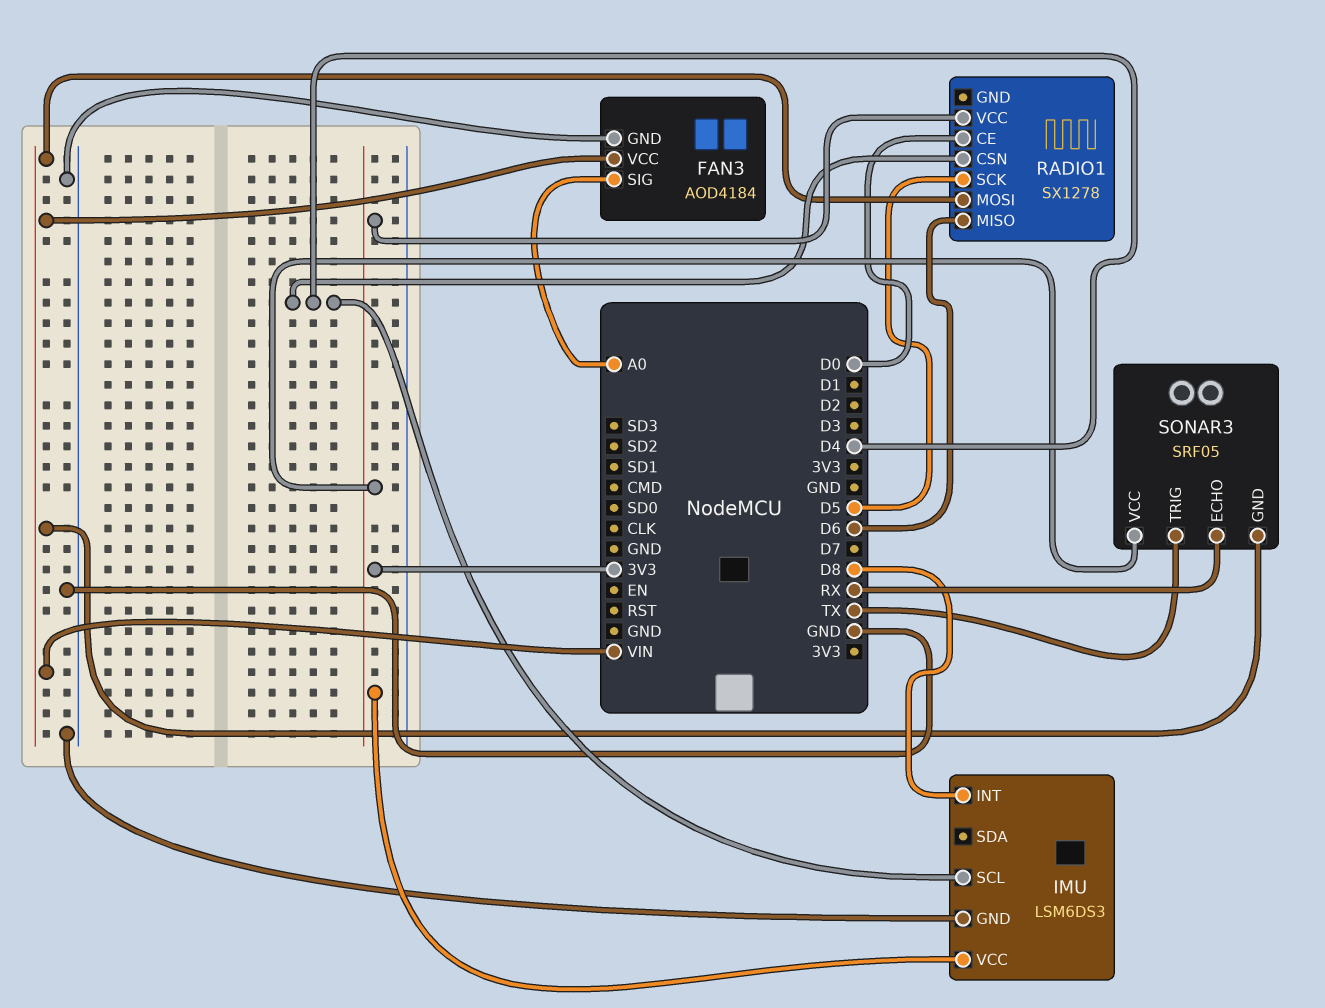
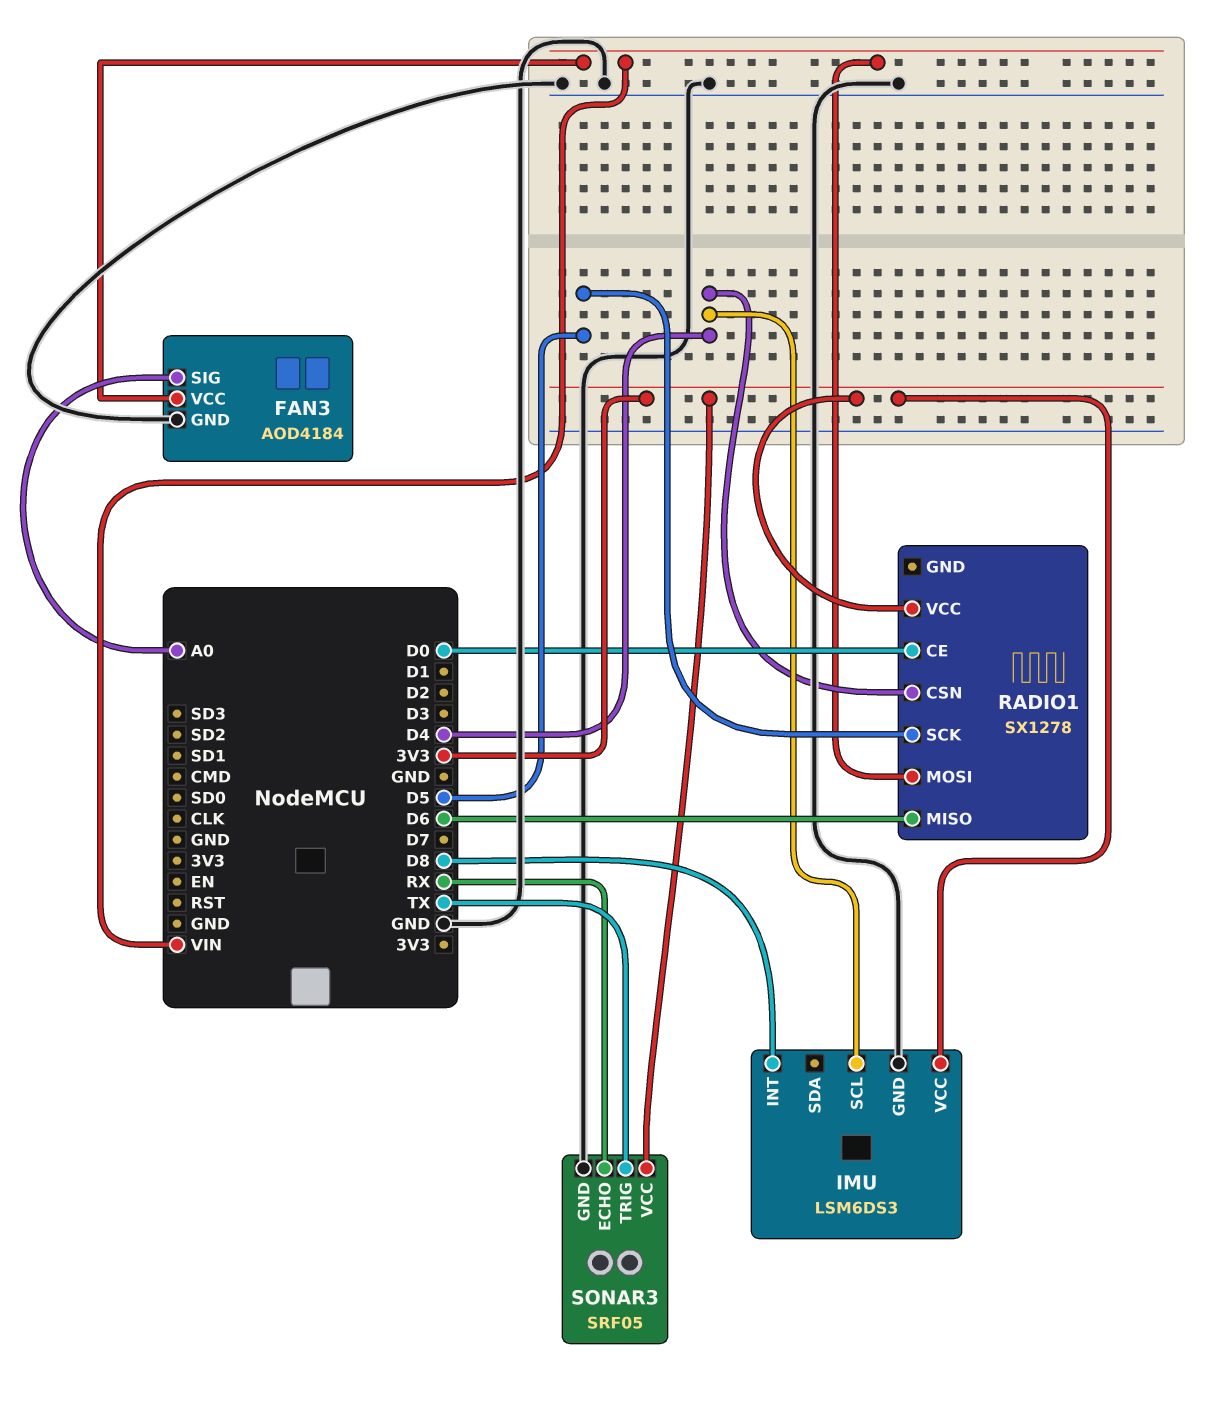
SONAR3 pin GND: VIN -> GND

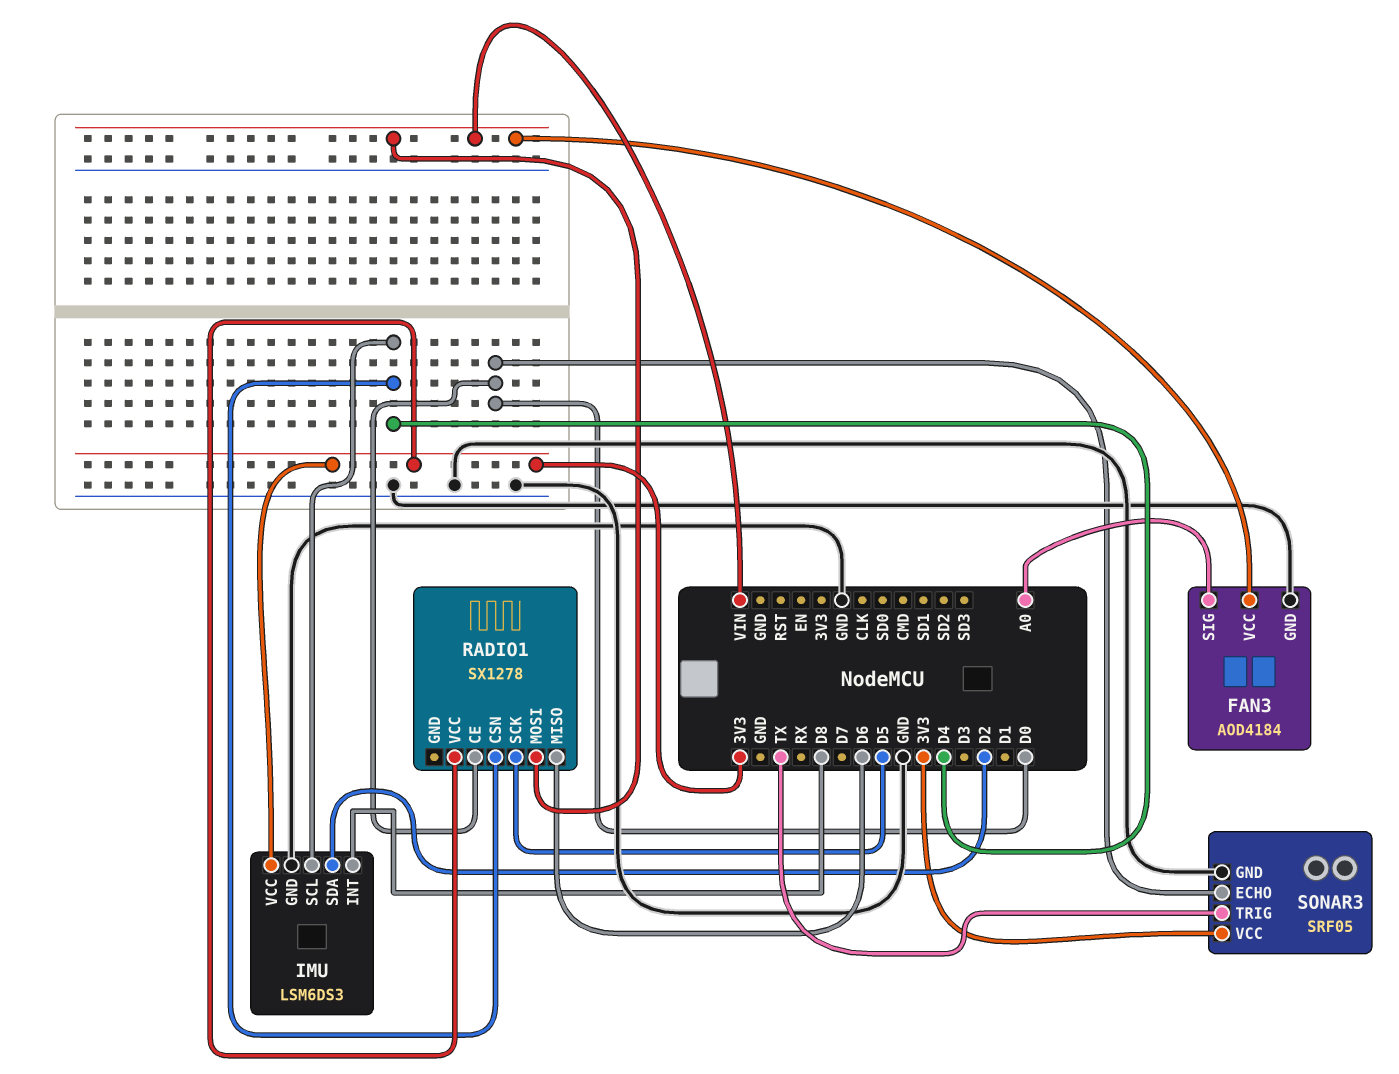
IMU pin SDA: none -> D2
SONAR3 pin ECHO: RX -> D0

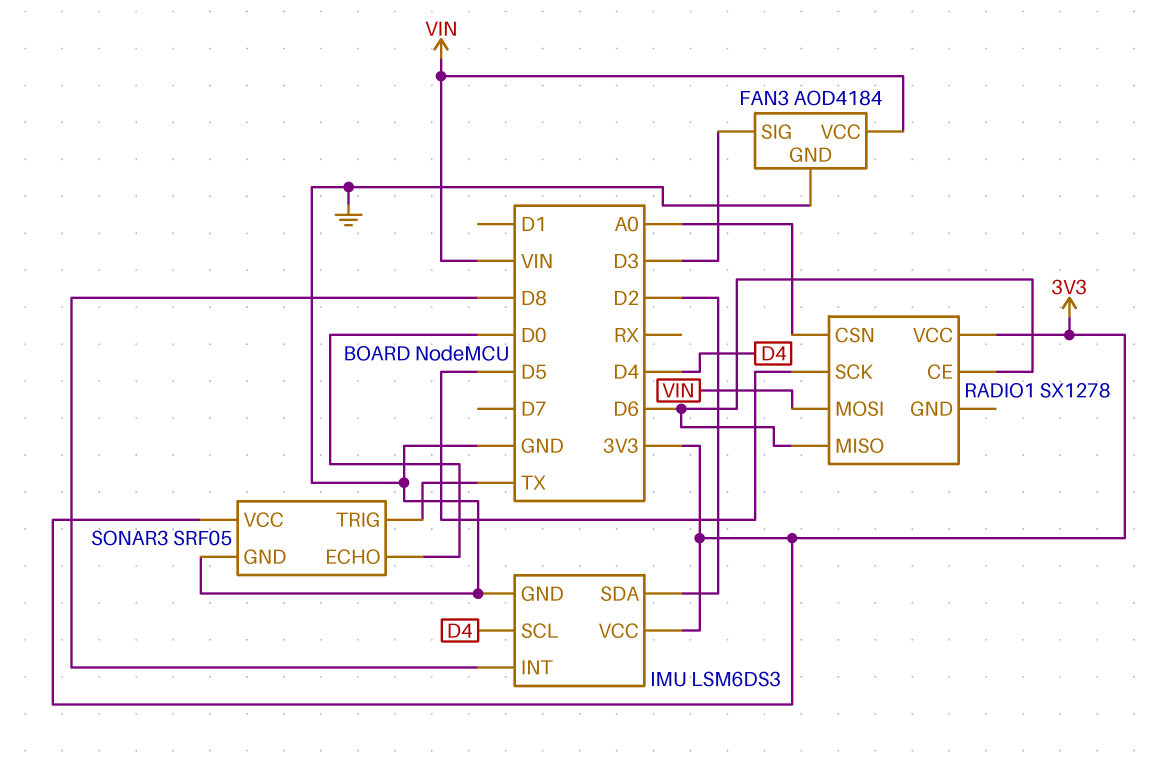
FAN3 pin SIG: A0 -> D3
RADIO1 pin CE: D0 -> D6
RADIO1 pin CSN: D4 -> A0

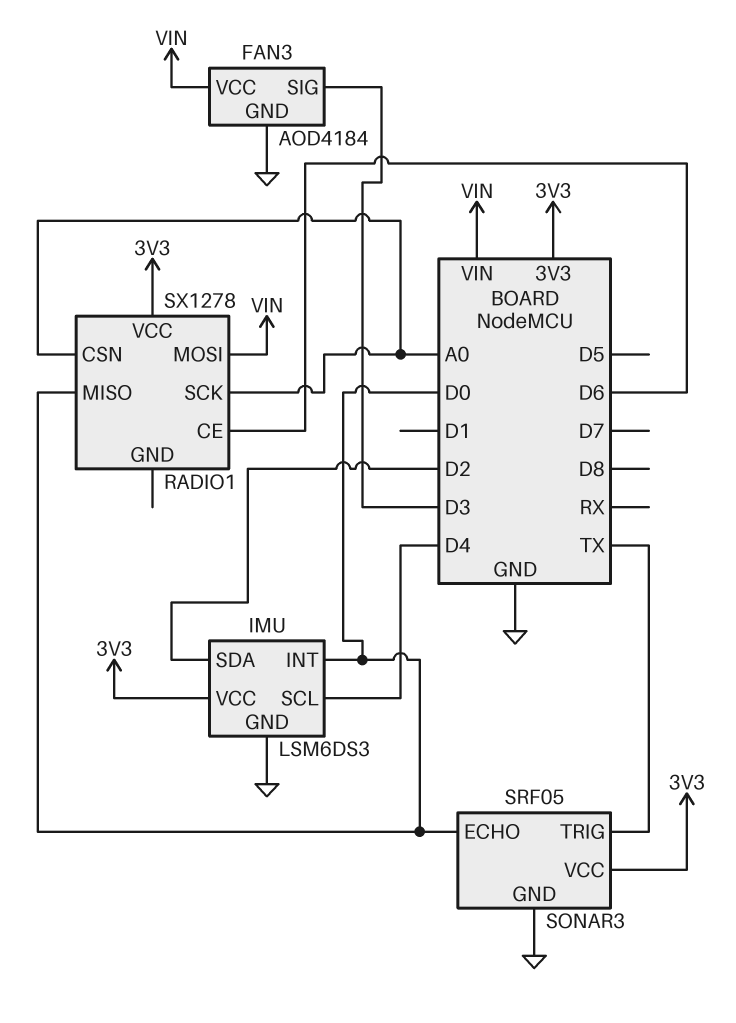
IMU pin INT: D8 -> D0
RADIO1 pin MISO: D6 -> D0
RADIO1 pin SCK: D5 -> A0

